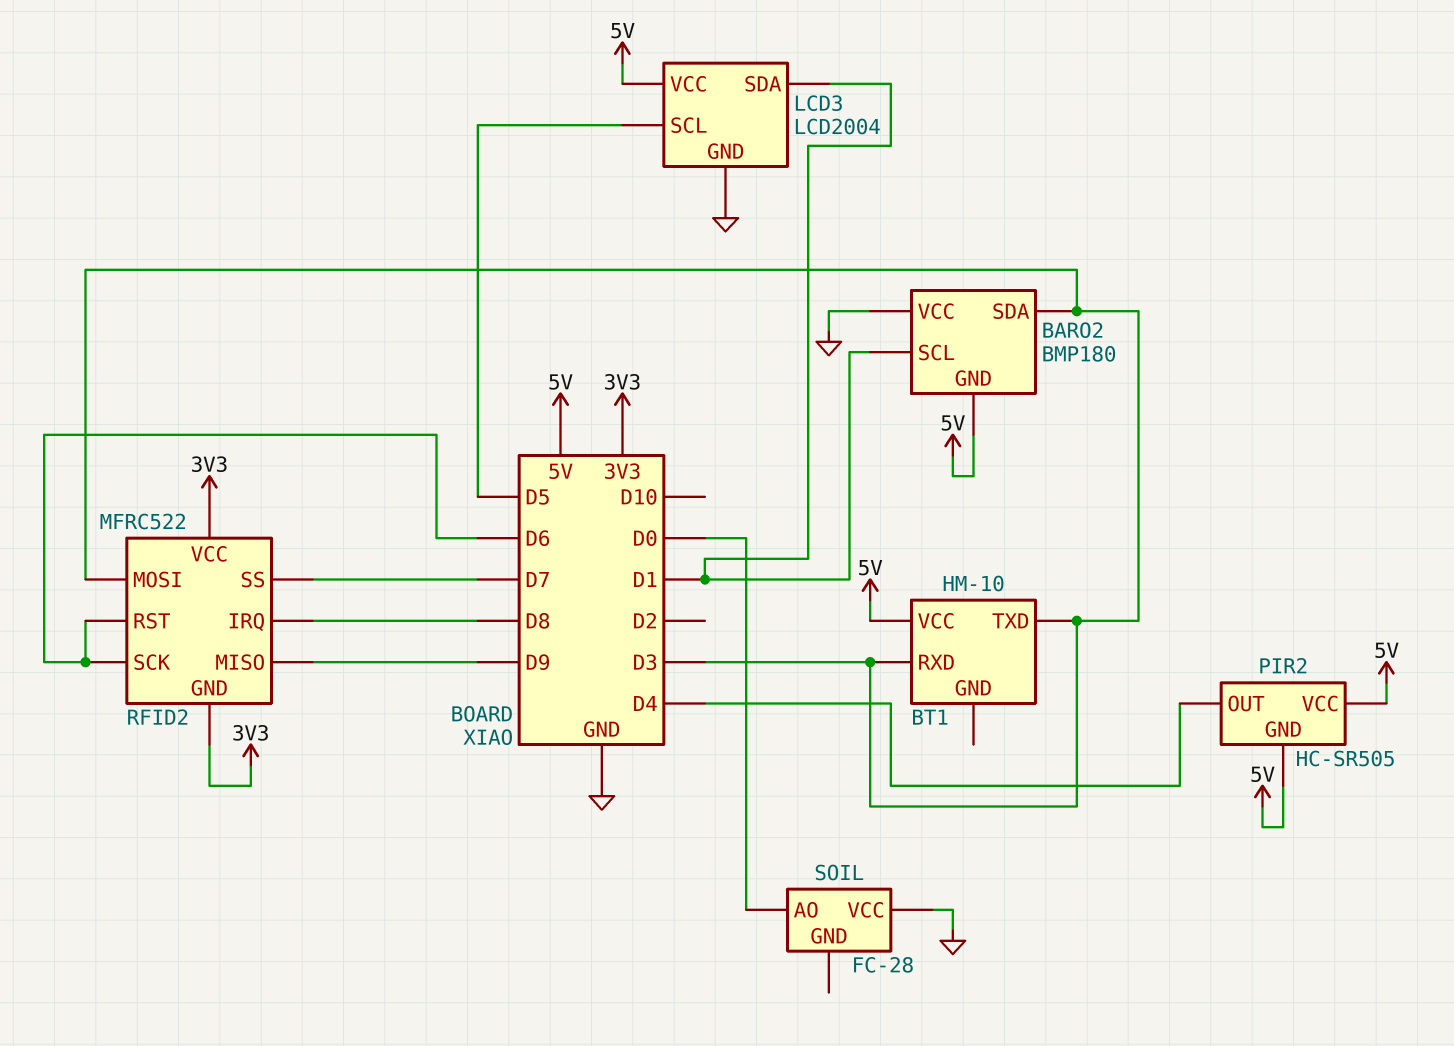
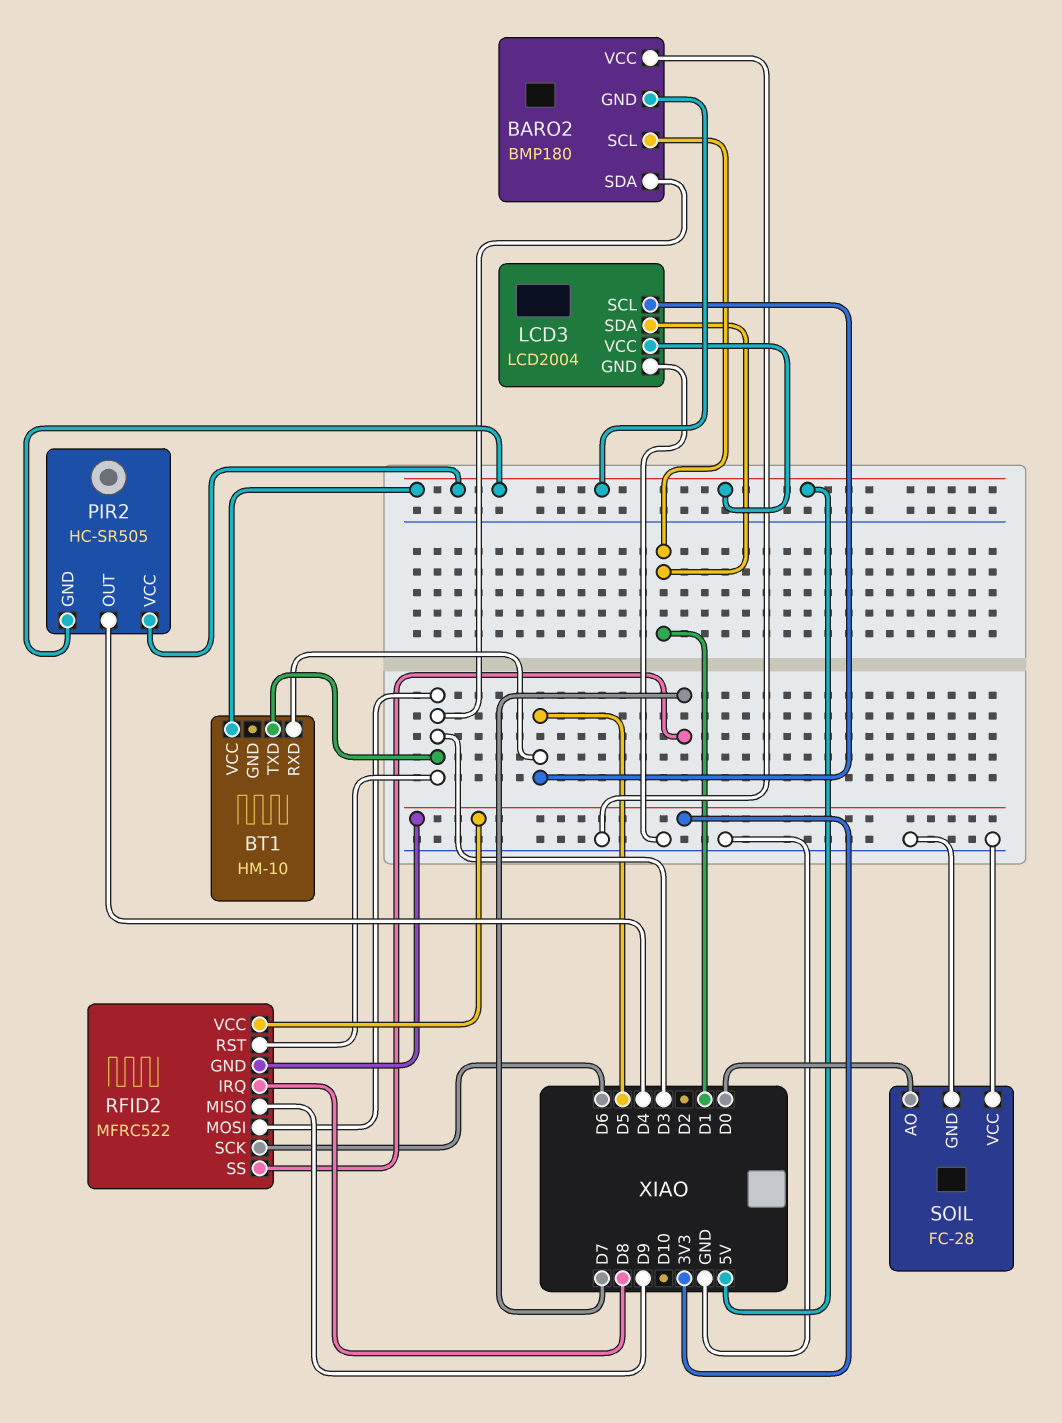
BT1 pin RXD: D3 -> D5
RFID2 pin RST: D6 -> D3
SOIL pin GND: none -> GND

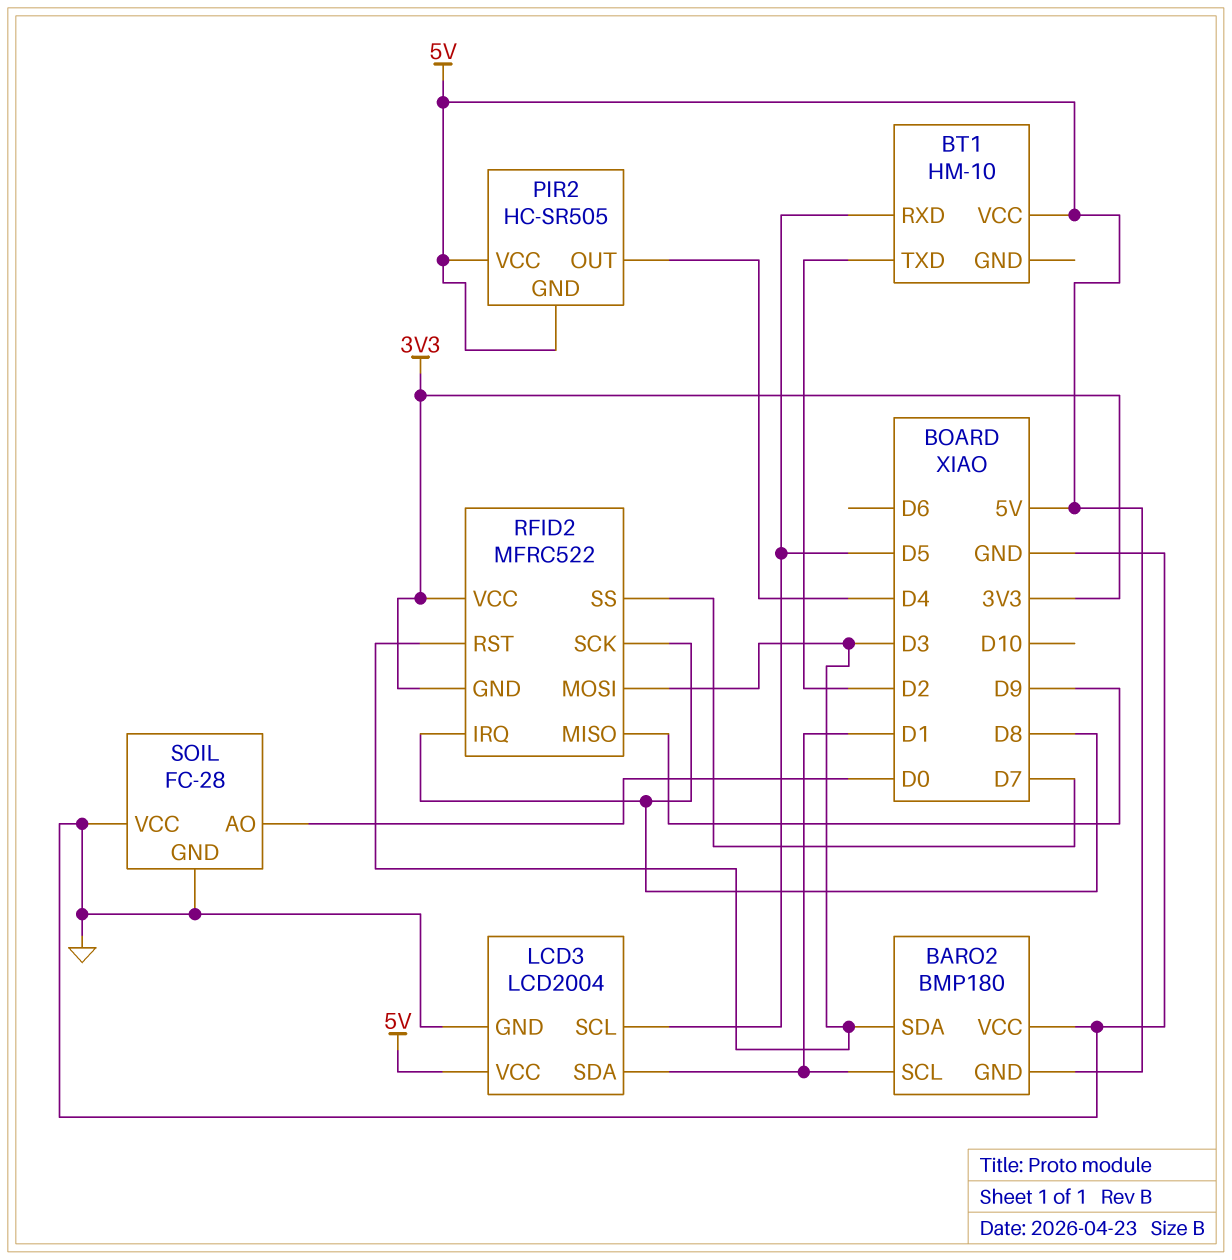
BT1 pin TXD: D3 -> D2
RFID2 pin SCK: D6 -> D8

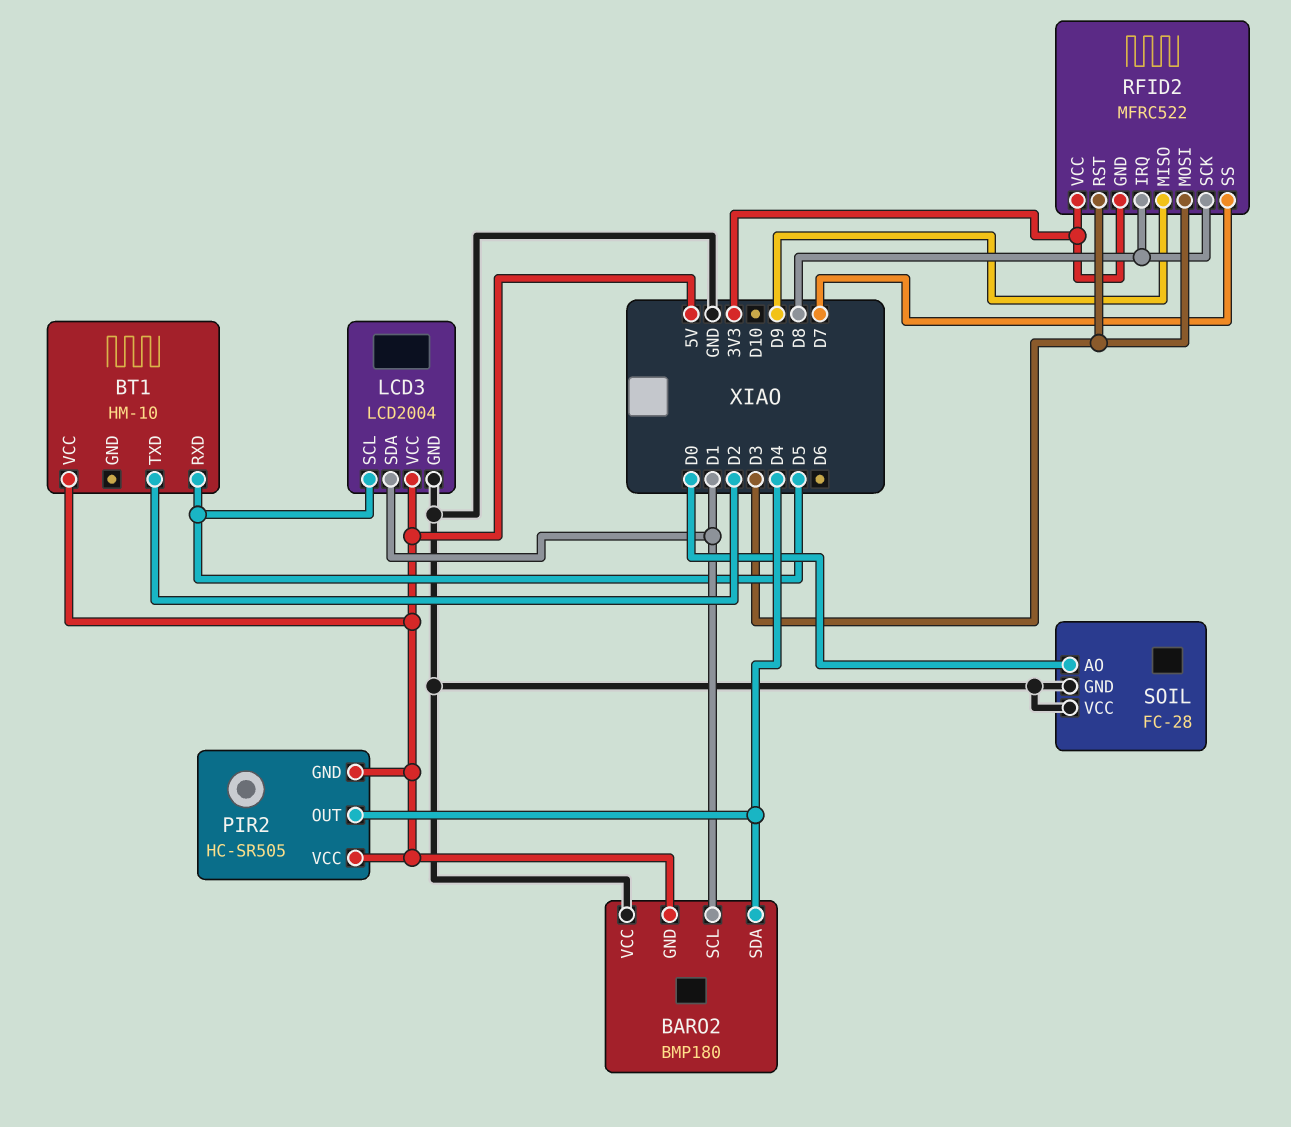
BARO2 pin SDA: D3 -> D4

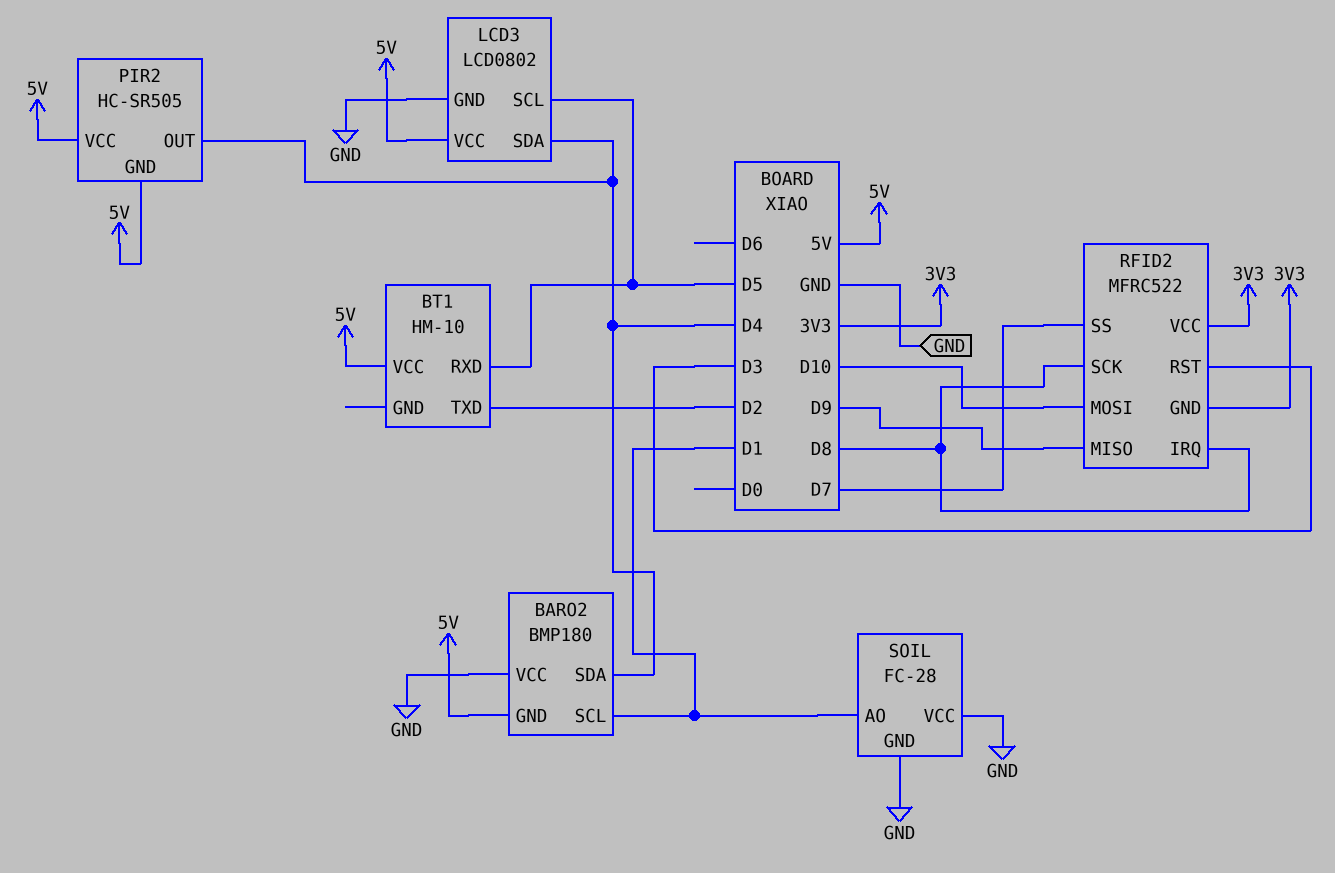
LCD3: LCD2004 -> LCD0802
LCD3 pin SDA: D1 -> D4
RFID2 pin MOSI: D3 -> D10
SOIL pin AO: D0 -> D1

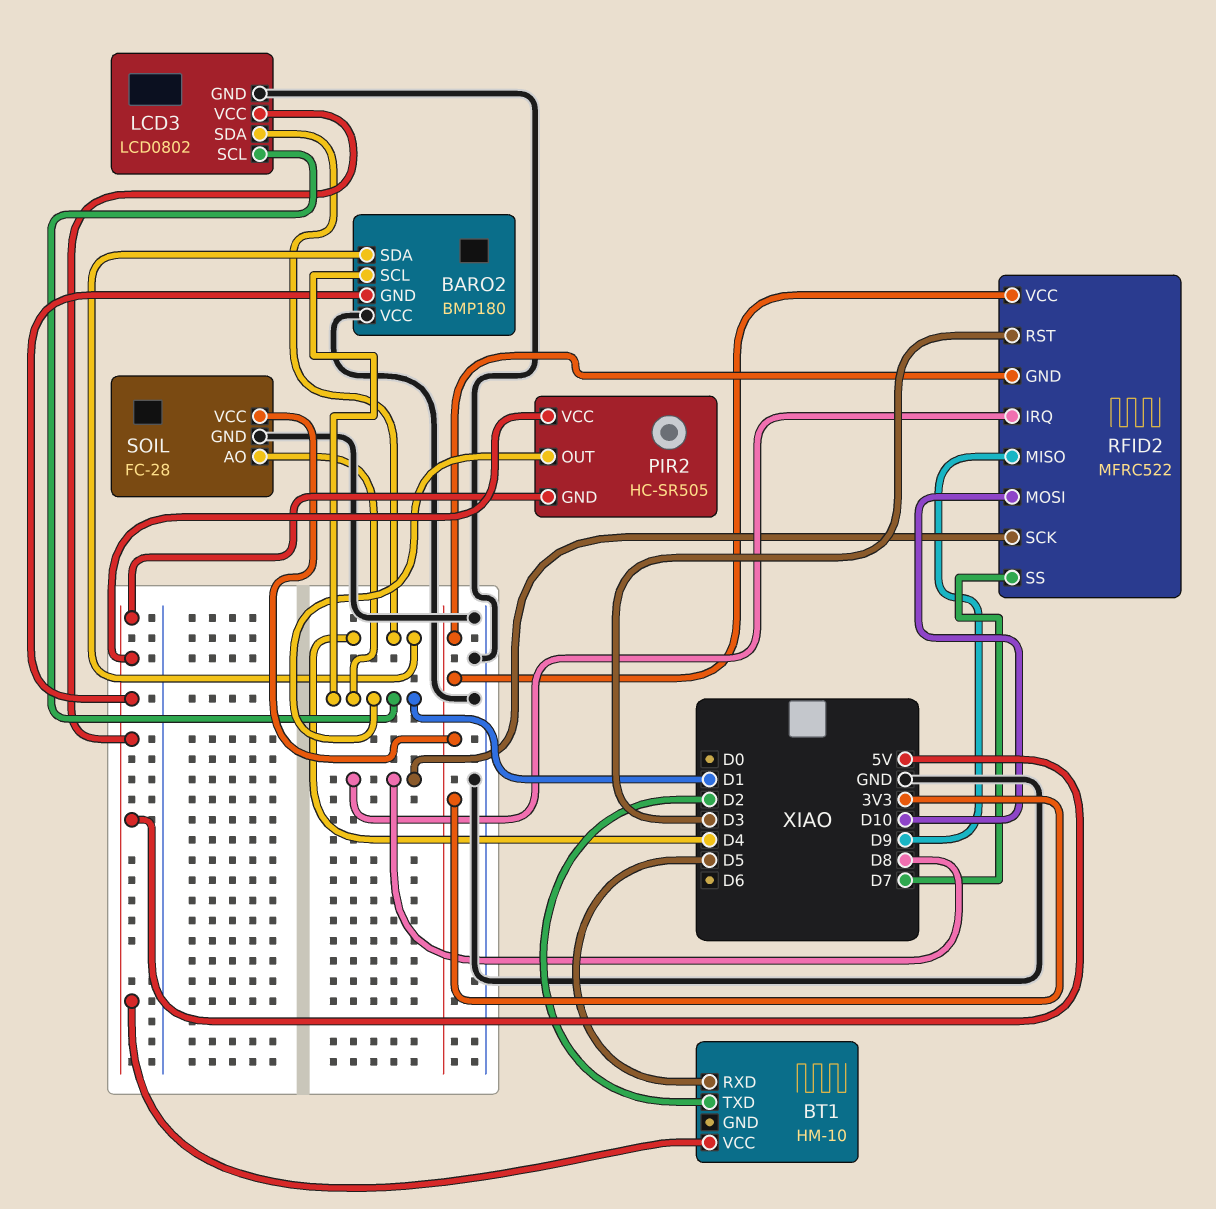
LCD3 pin SCL: D5 -> D1
PIR2 pin OUT: D4 -> D1
SOIL pin VCC: GND -> 3V3

